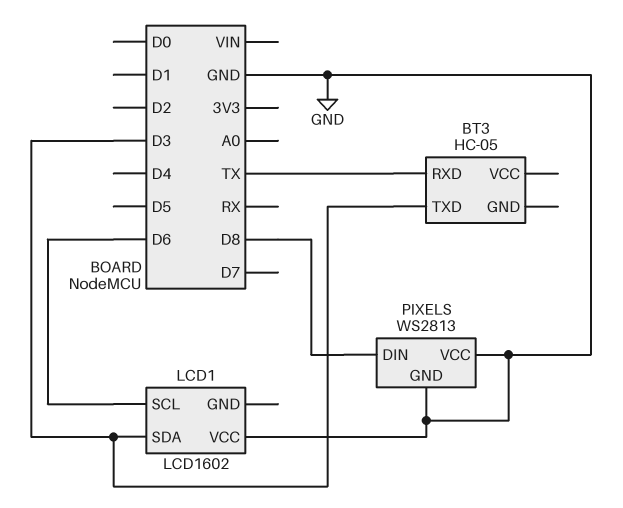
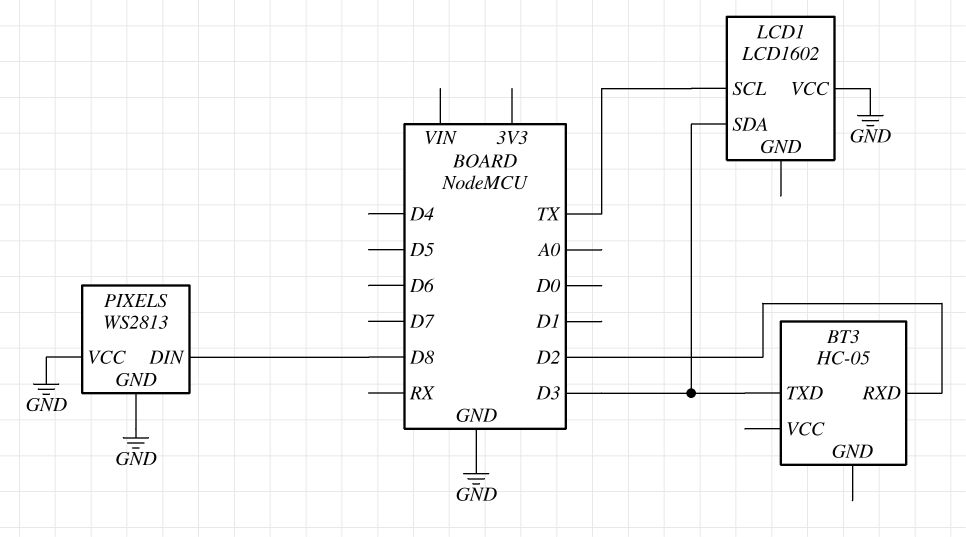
BT3 pin RXD: TX -> D2
LCD1 pin SCL: D6 -> TX

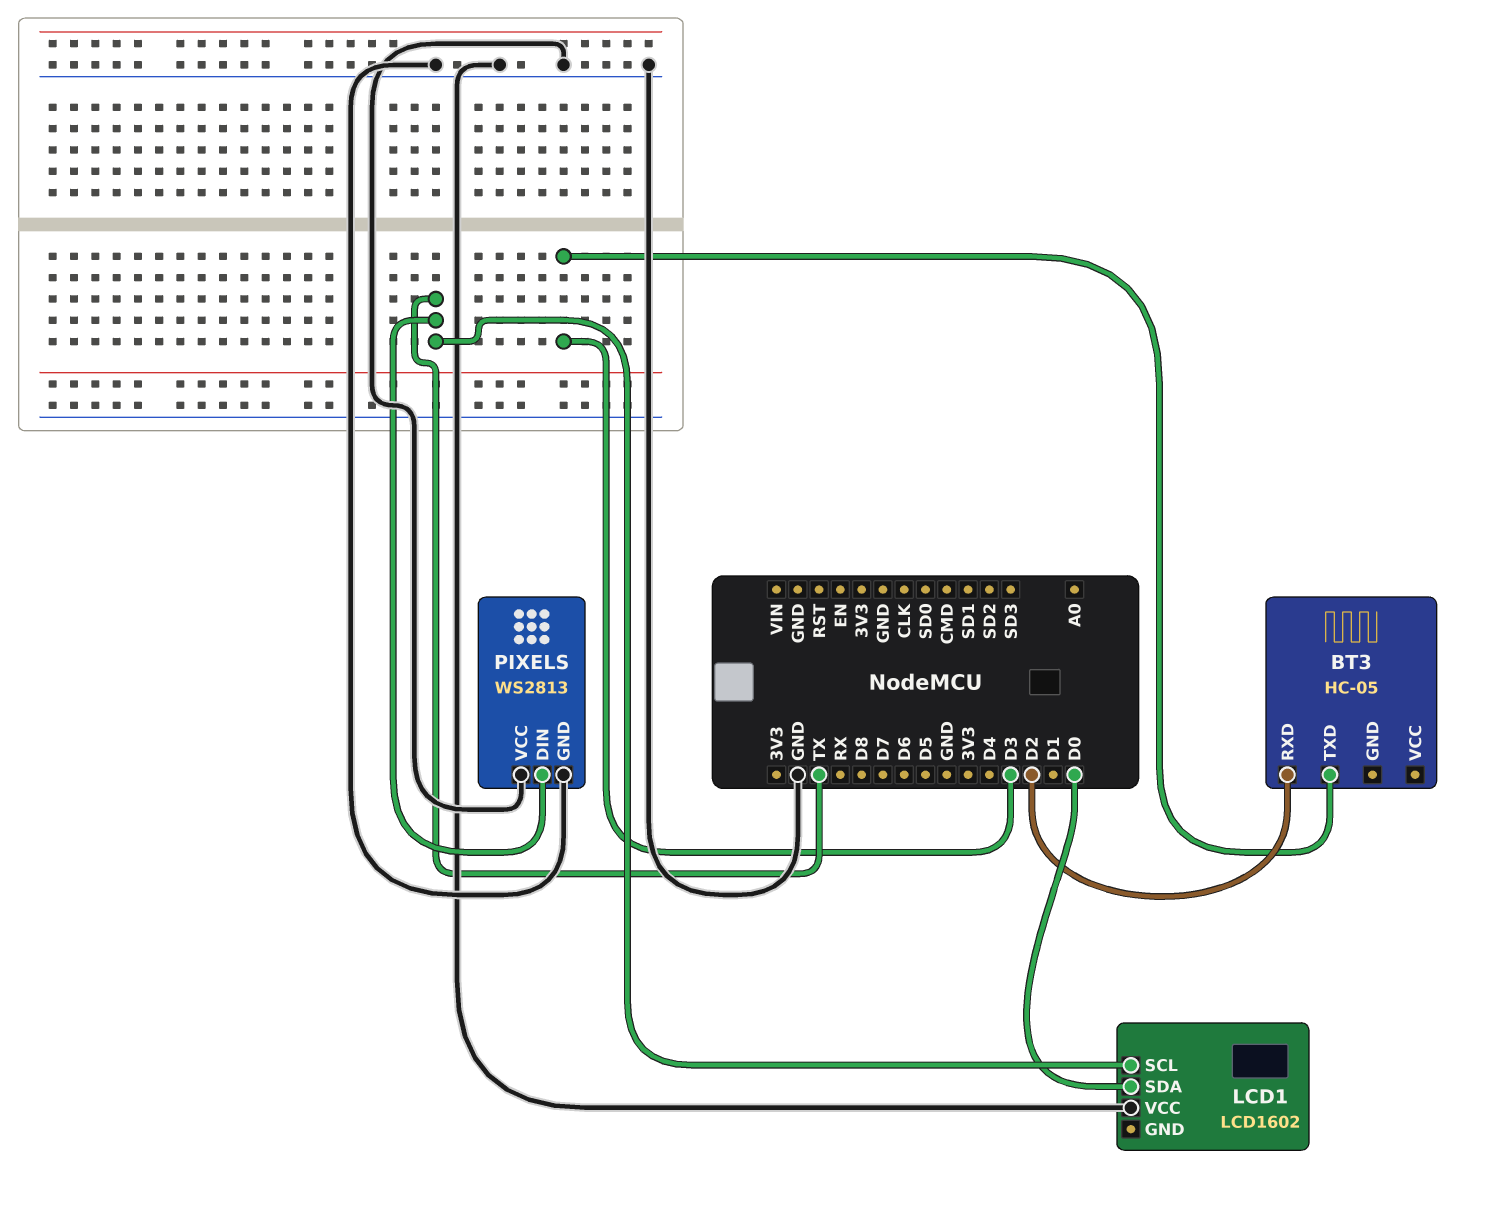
LCD1 pin SDA: D3 -> D0
PIXELS pin DIN: D8 -> TX

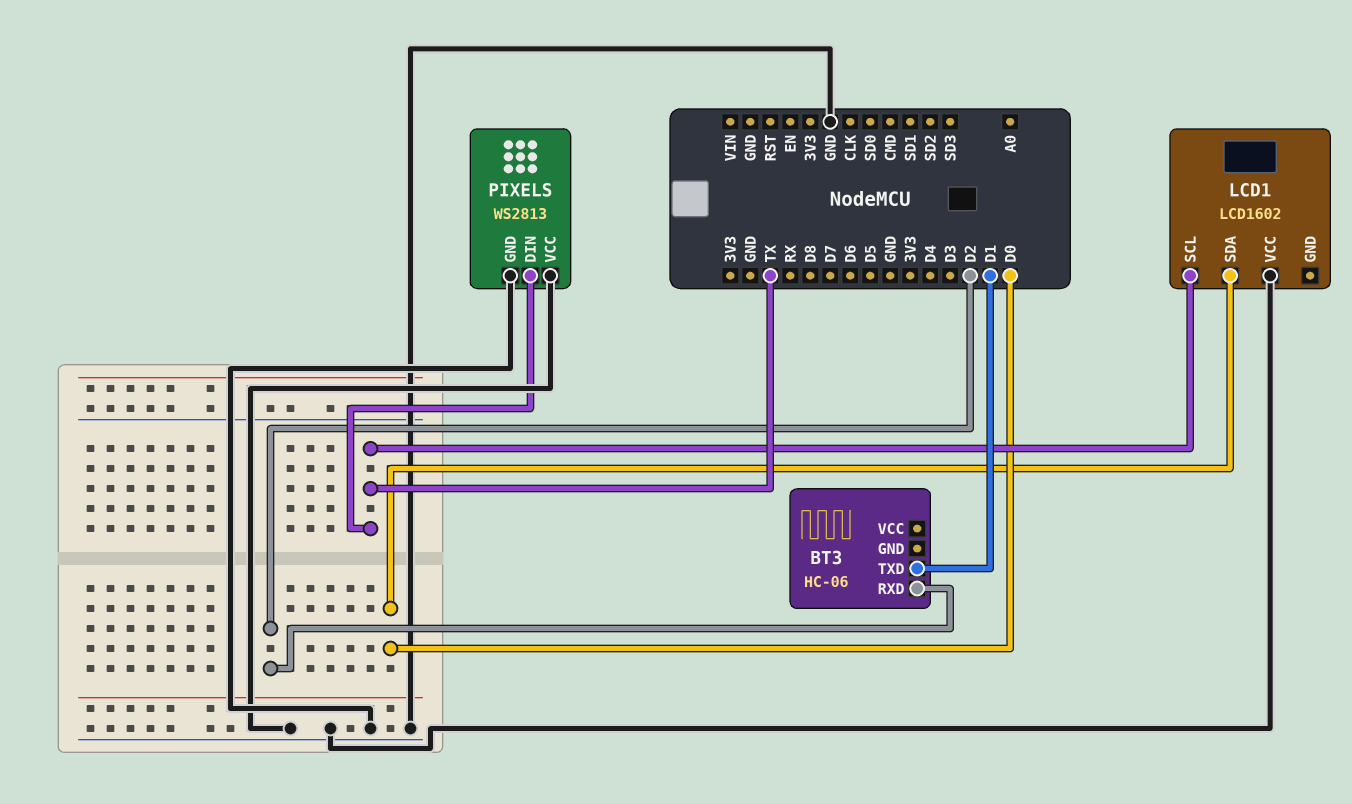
BT3: HC-05 -> HC-06
BT3 pin TXD: D3 -> D1

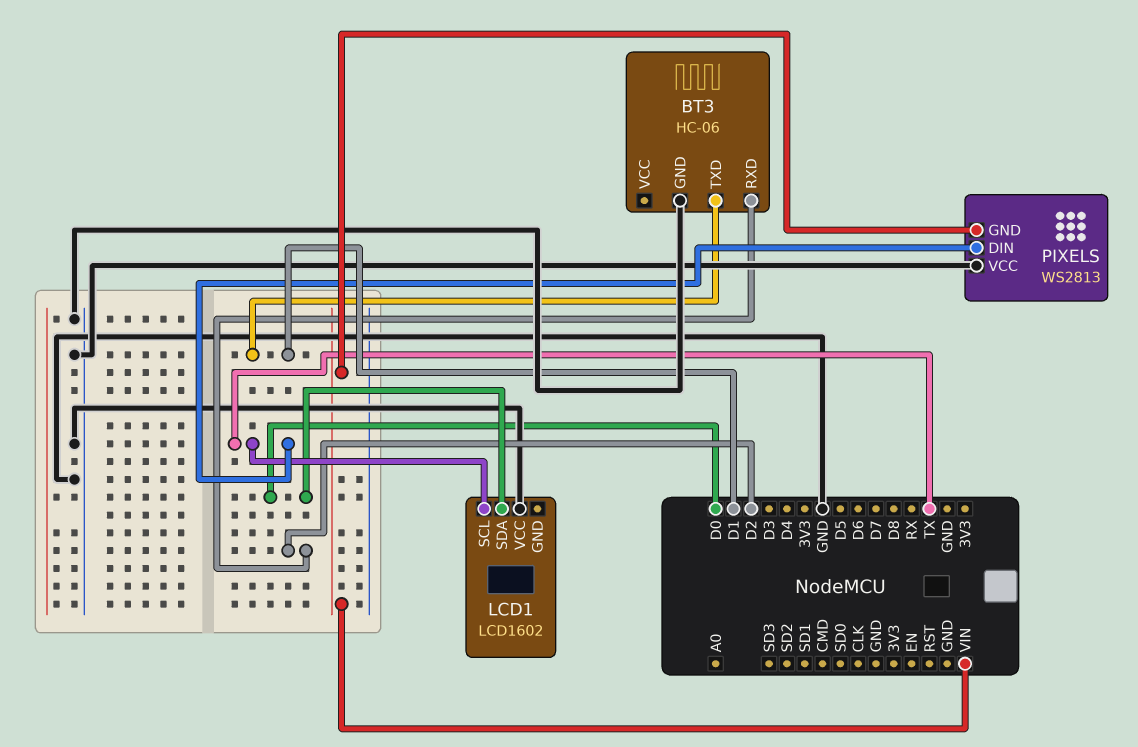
BT3 pin GND: none -> GND
PIXELS pin GND: GND -> VIN

